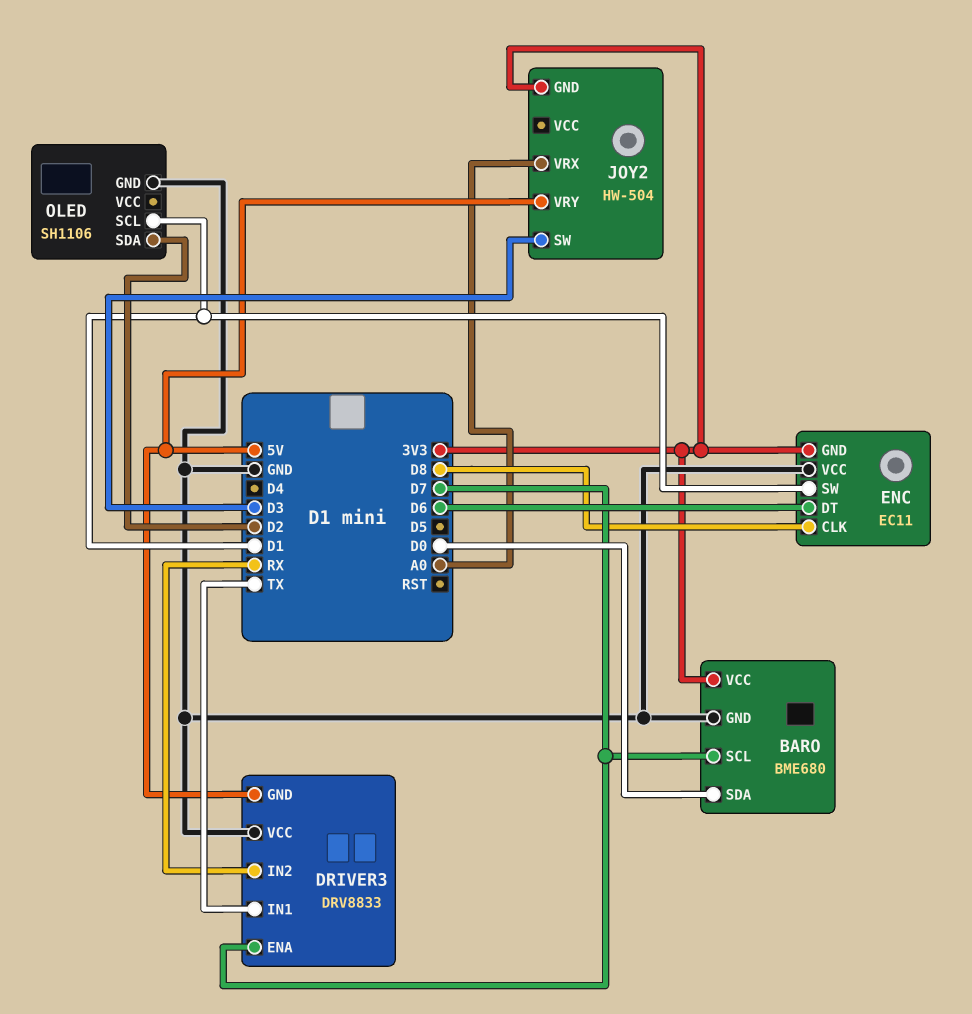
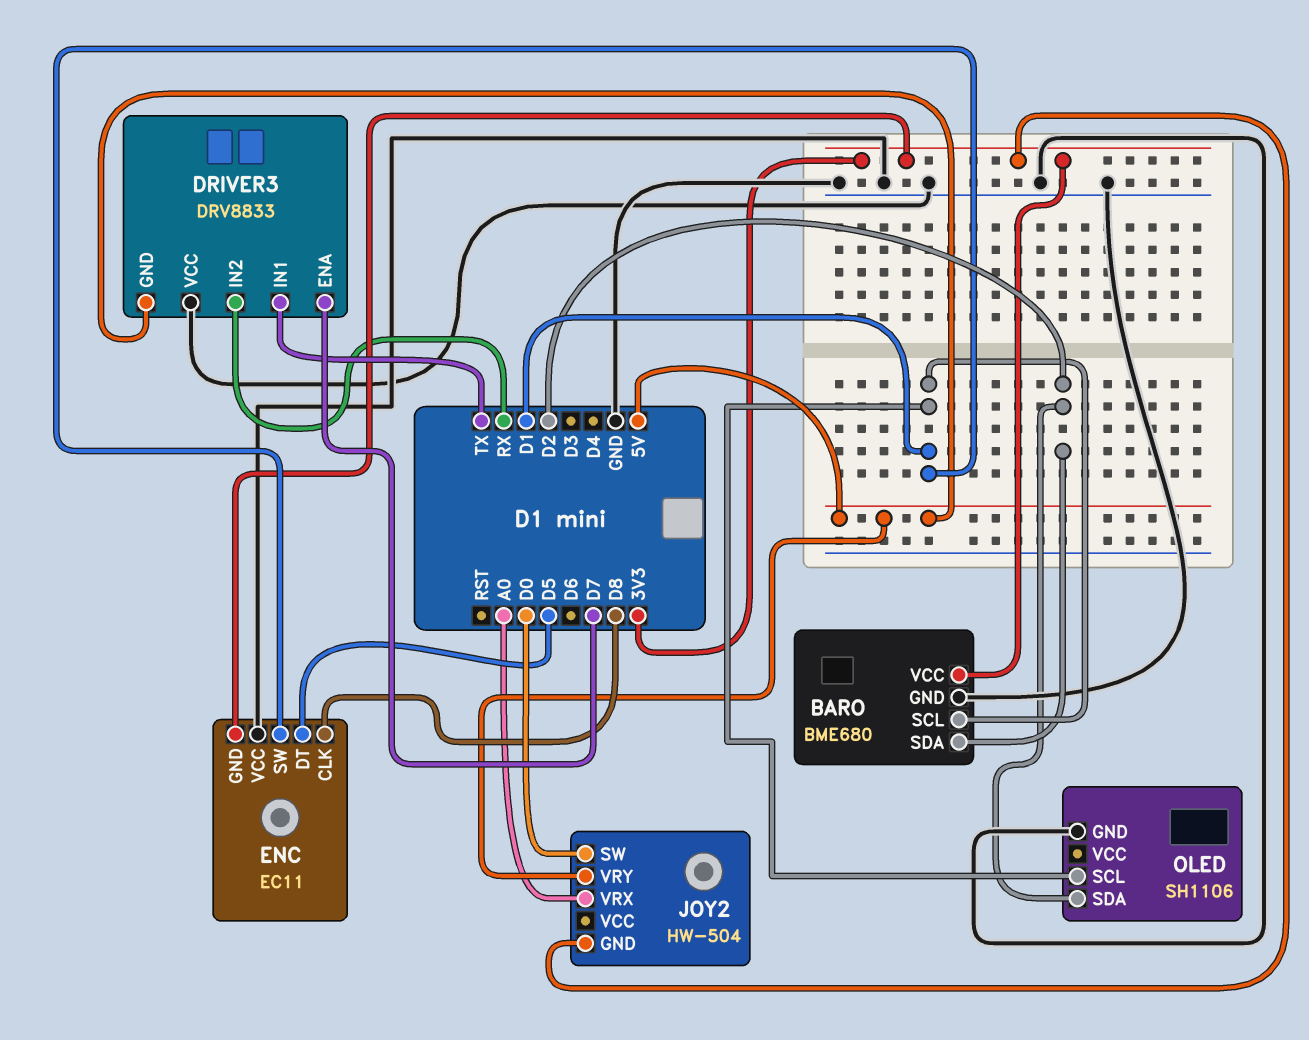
BARO pin SCL: D7 -> D1
BARO pin SDA: D0 -> D2
ENC pin DT: D6 -> D5
JOY2 pin SW: D3 -> D0

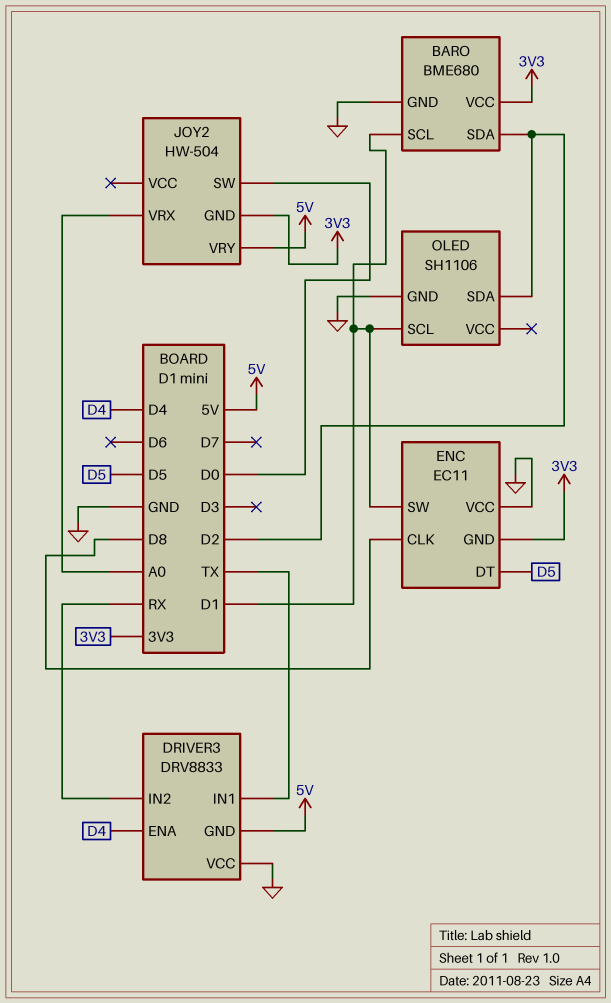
DRIVER3 pin ENA: D7 -> D4

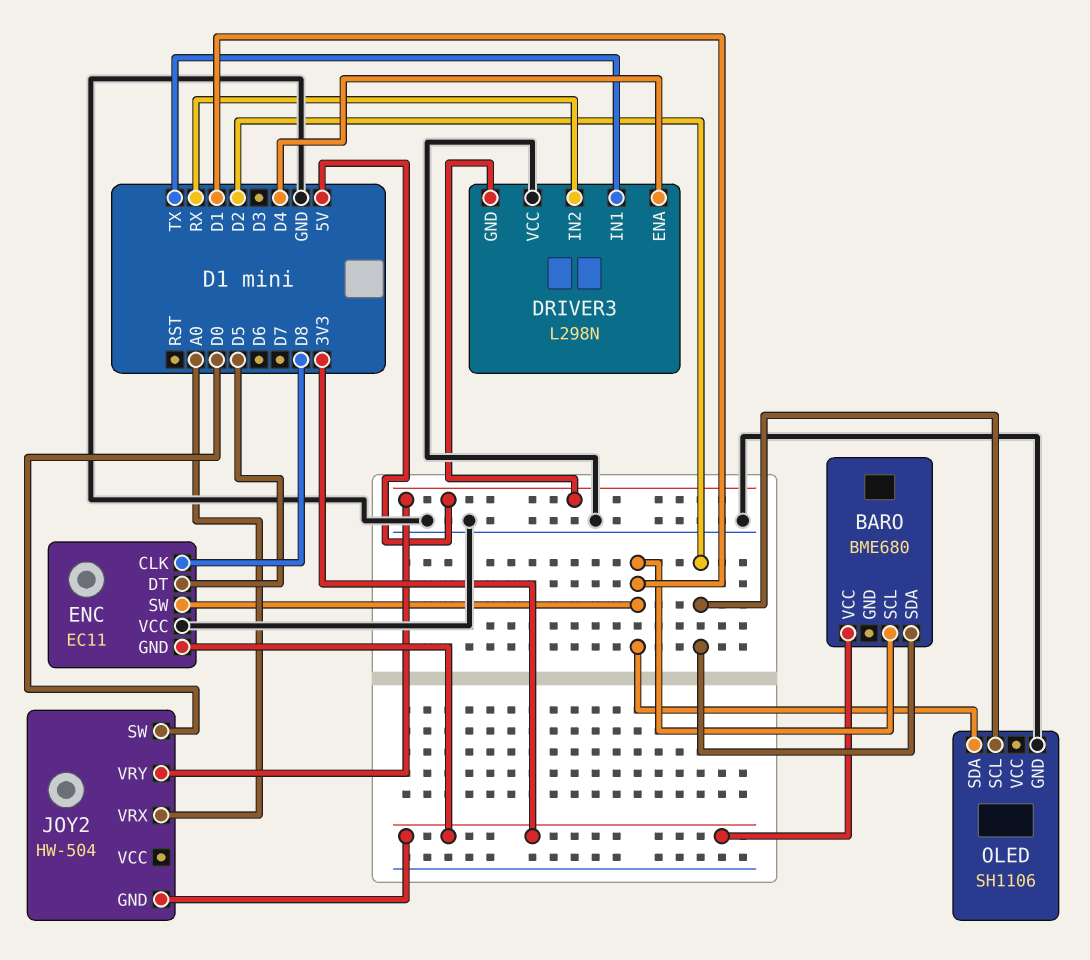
BARO pin GND: GND -> none
DRIVER3: DRV8833 -> L298N
OLED pin SCL: D1 -> D2
OLED pin SDA: D2 -> D1

